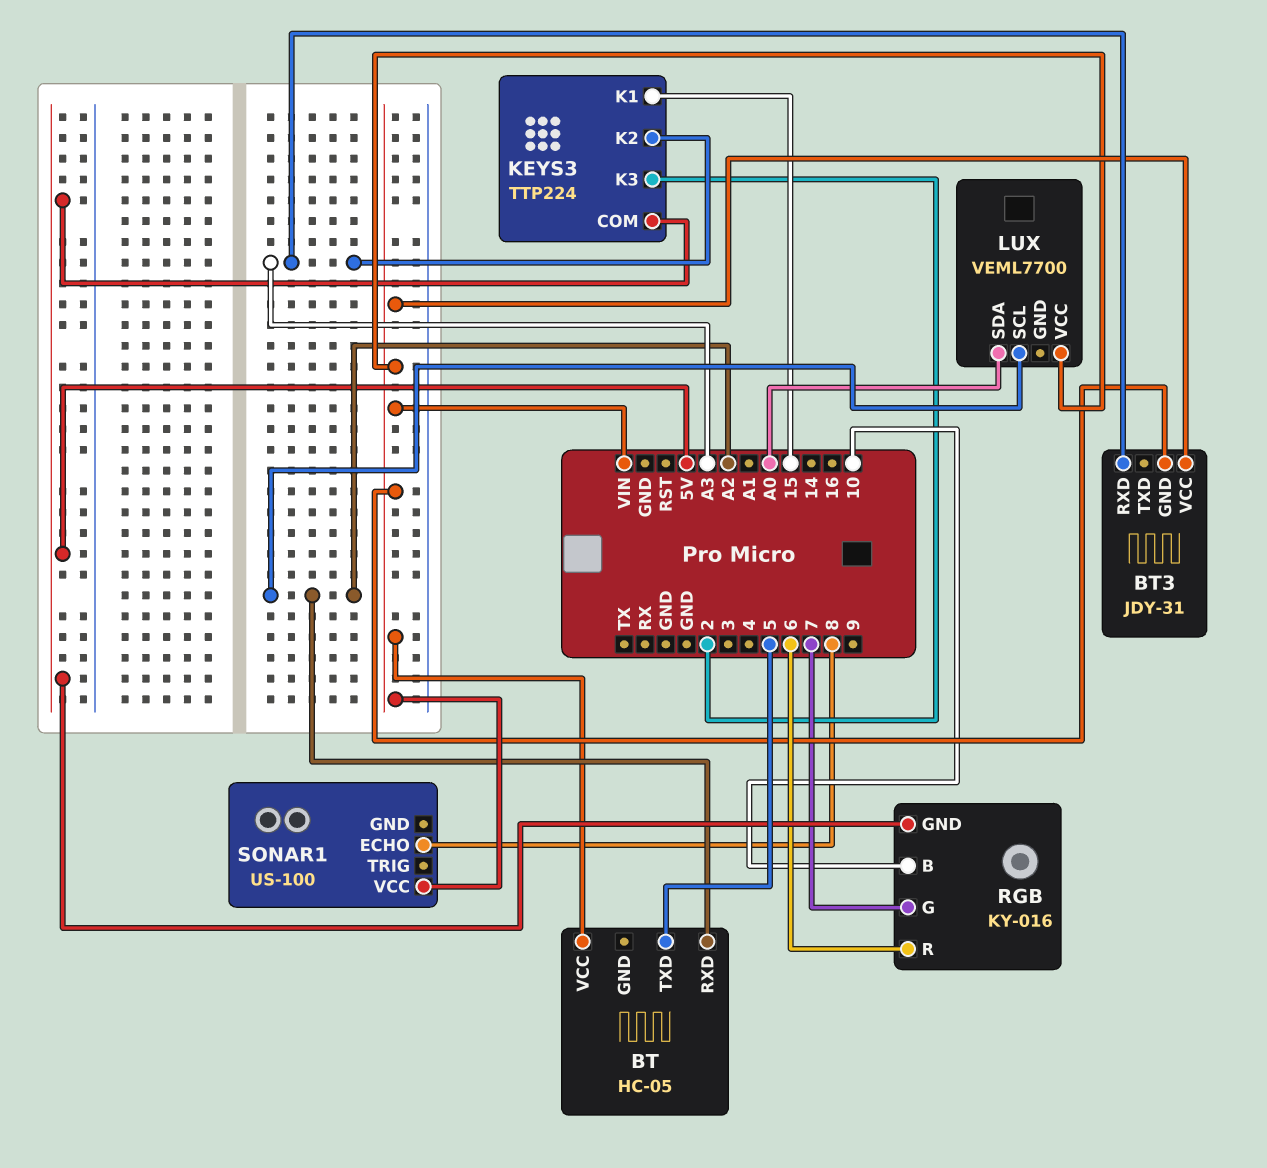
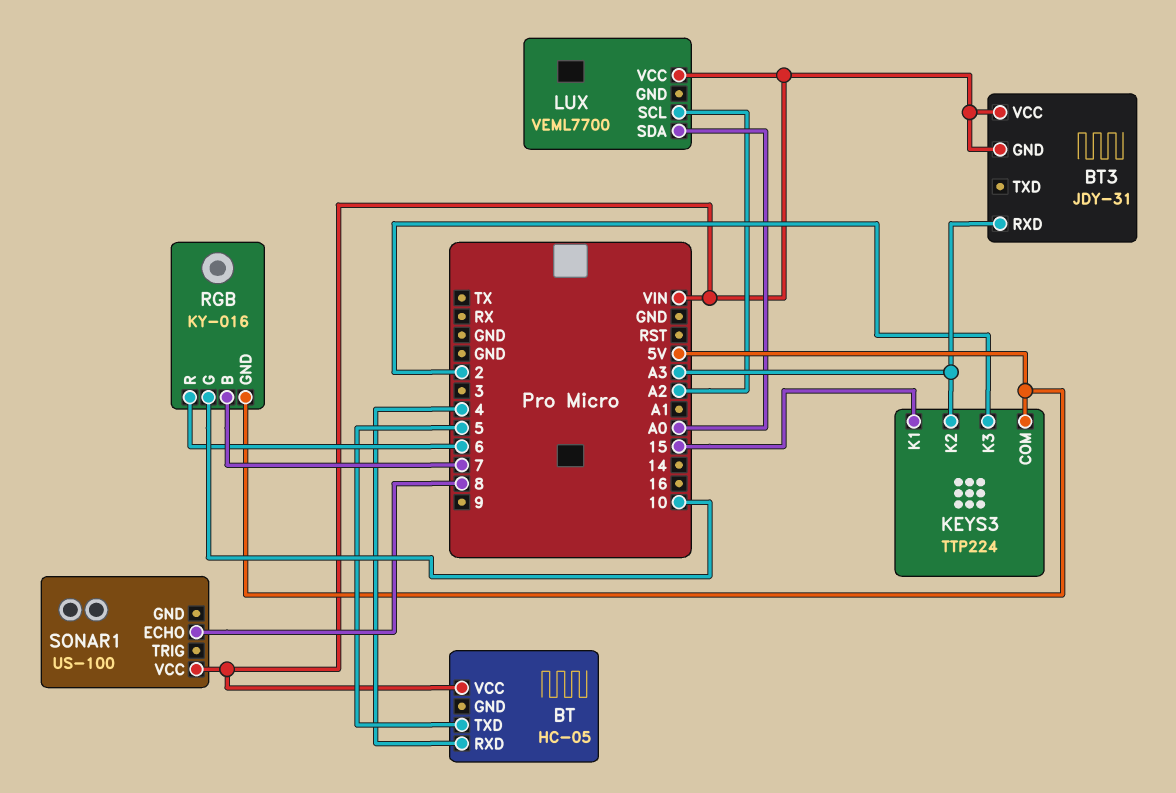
BT pin RXD: A2 -> 4
RGB pin B: 10 -> 7
RGB pin G: 7 -> 10

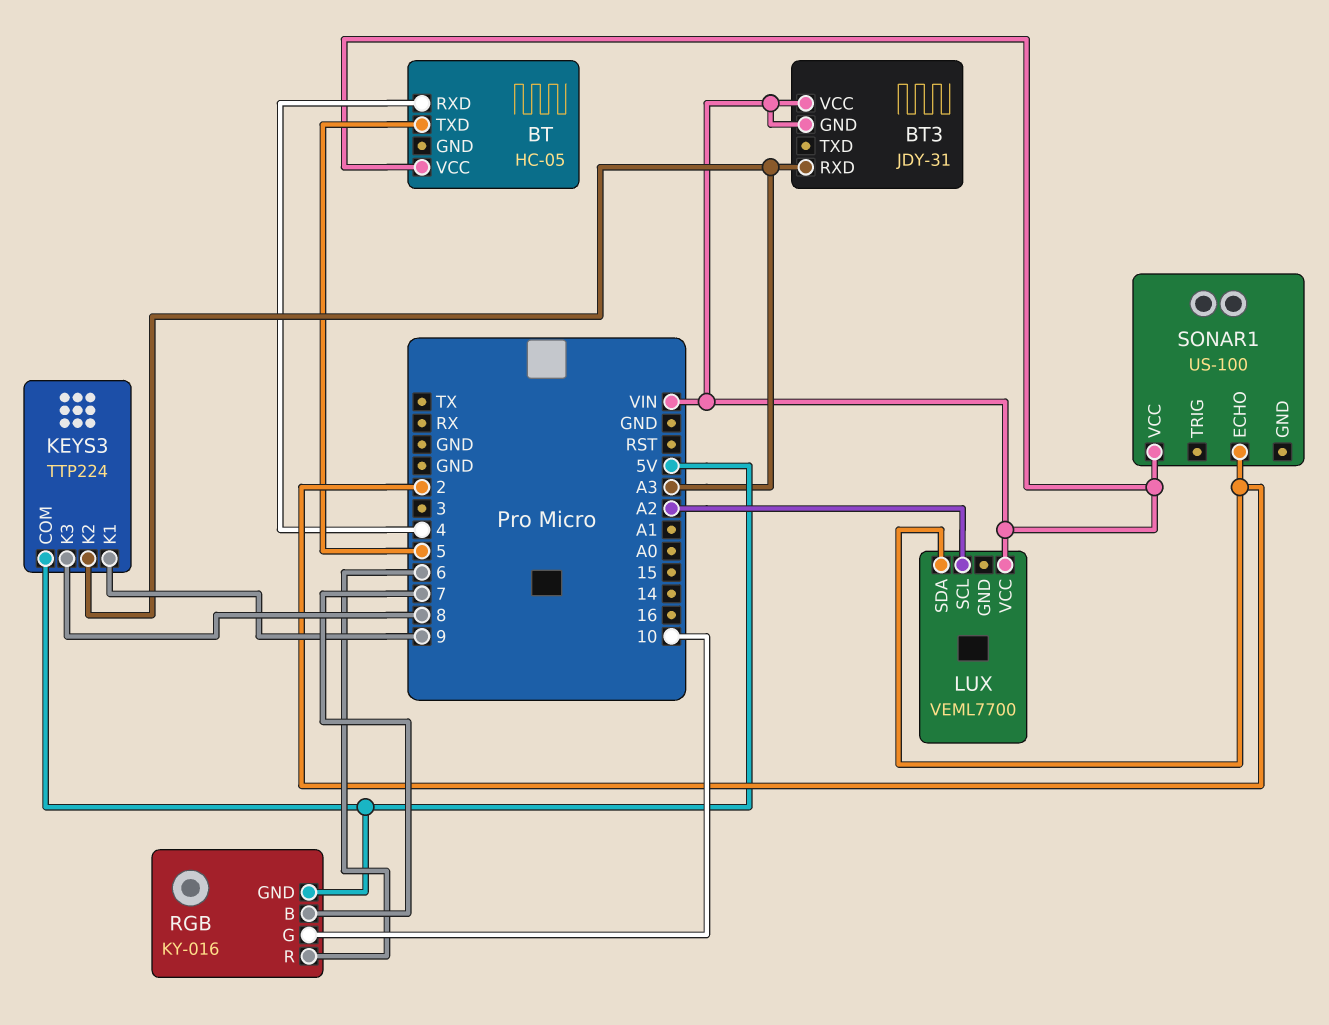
KEYS3 pin K1: 15 -> 9
KEYS3 pin K3: 2 -> 8
LUX pin SDA: A0 -> 2
SONAR1 pin ECHO: 8 -> 2

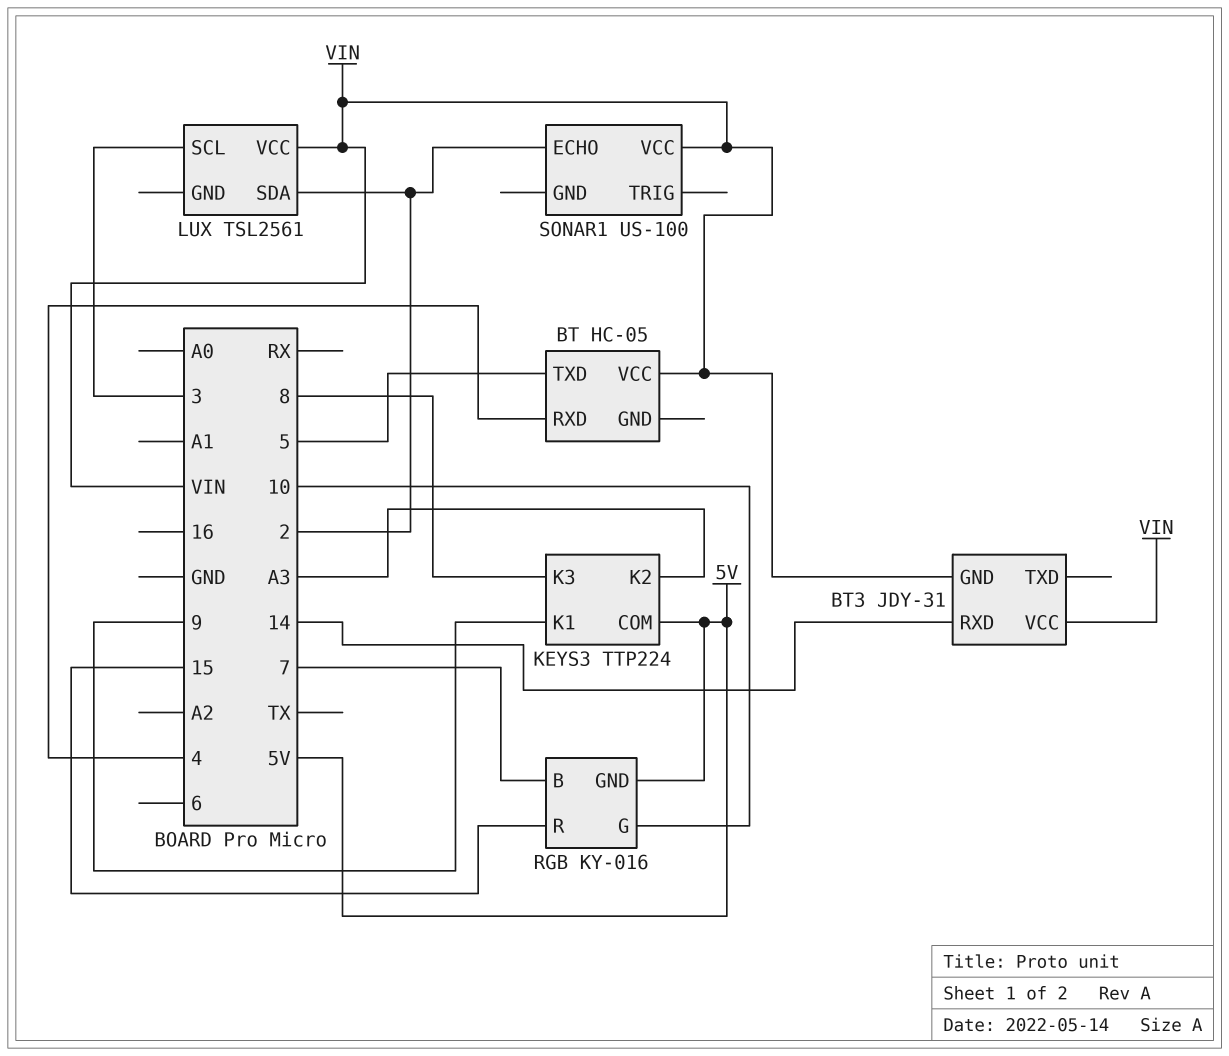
BT3 pin RXD: A3 -> 14
LUX: VEML7700 -> TSL2561
LUX pin SCL: A2 -> 3
RGB pin R: 6 -> 15

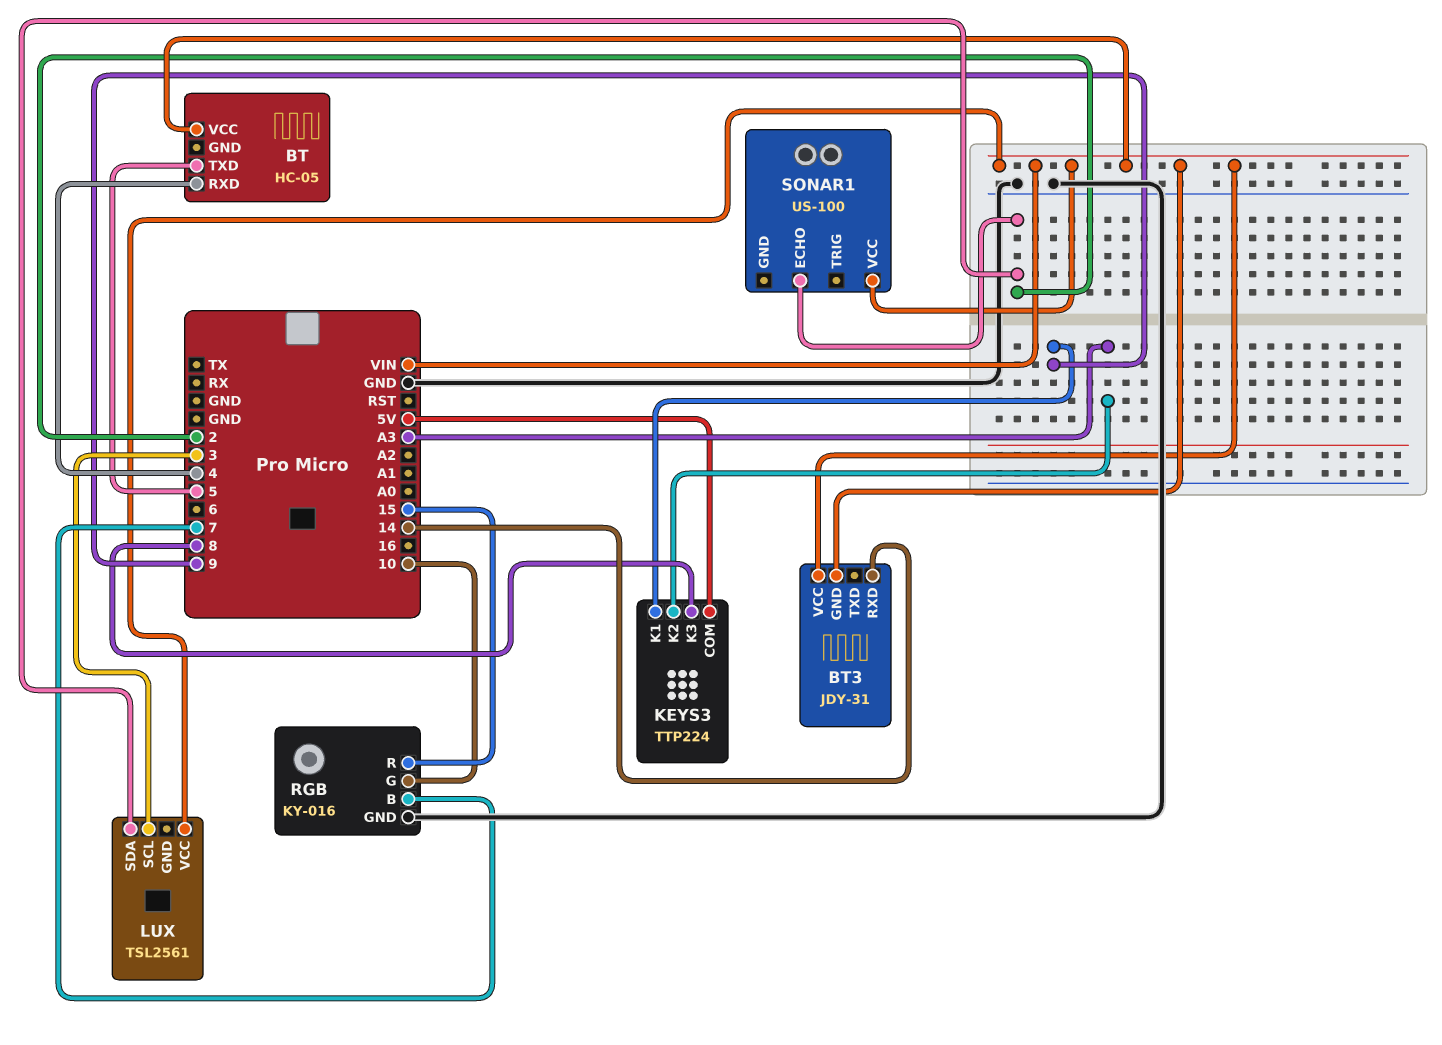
RGB pin GND: 5V -> GND

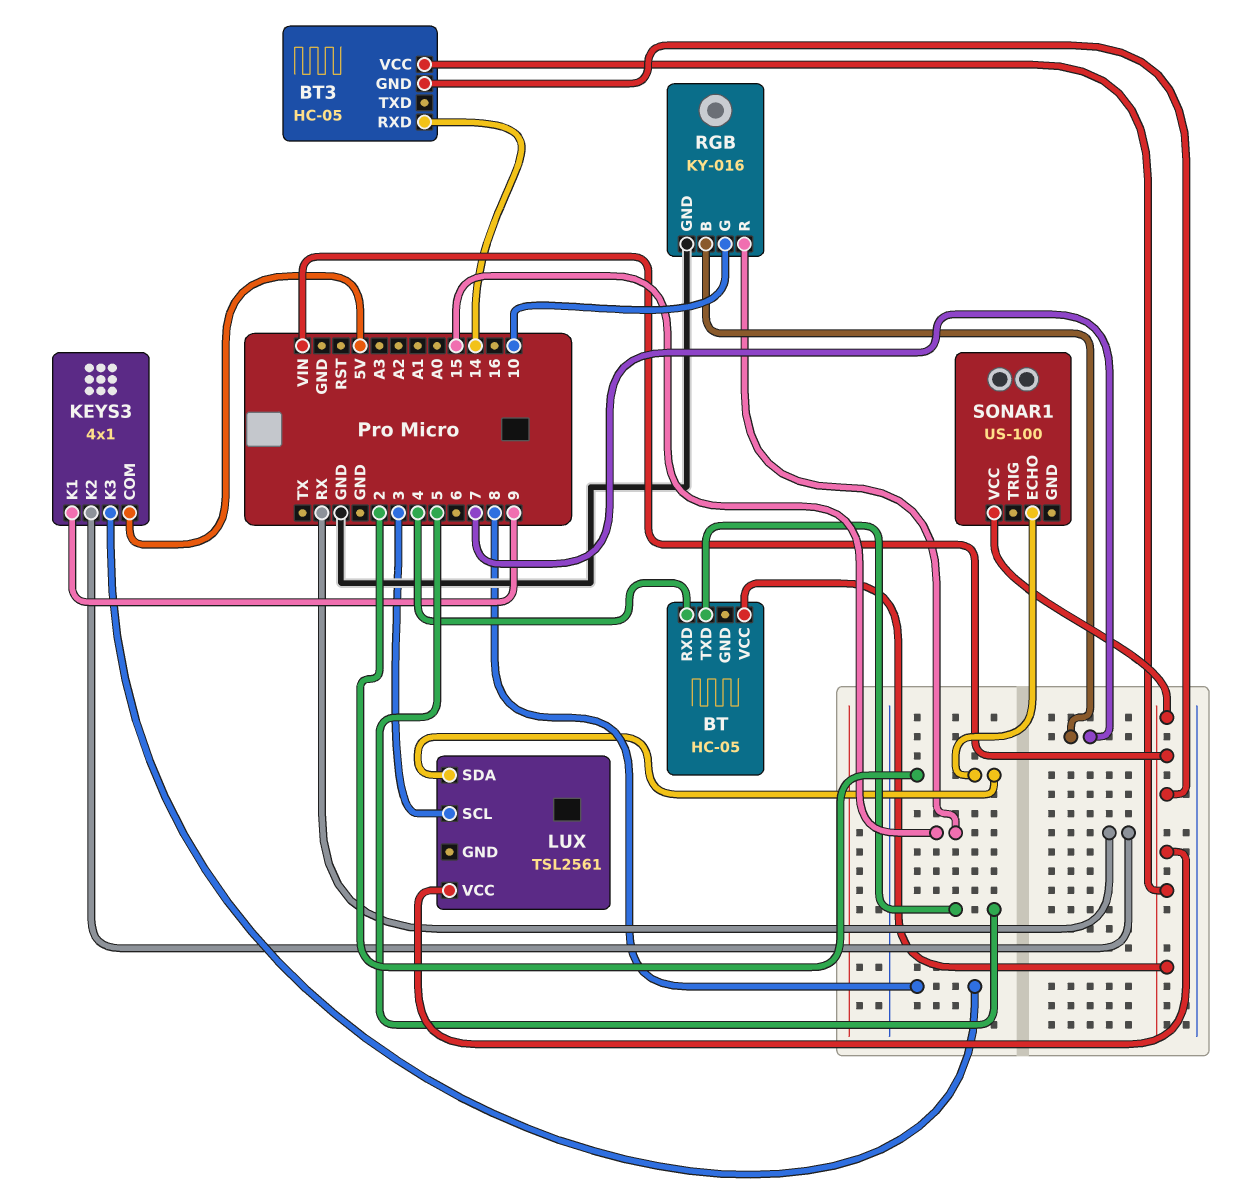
BT3: JDY-31 -> HC-05
KEYS3: TTP224 -> 4x1
KEYS3 pin K2: A3 -> RX

